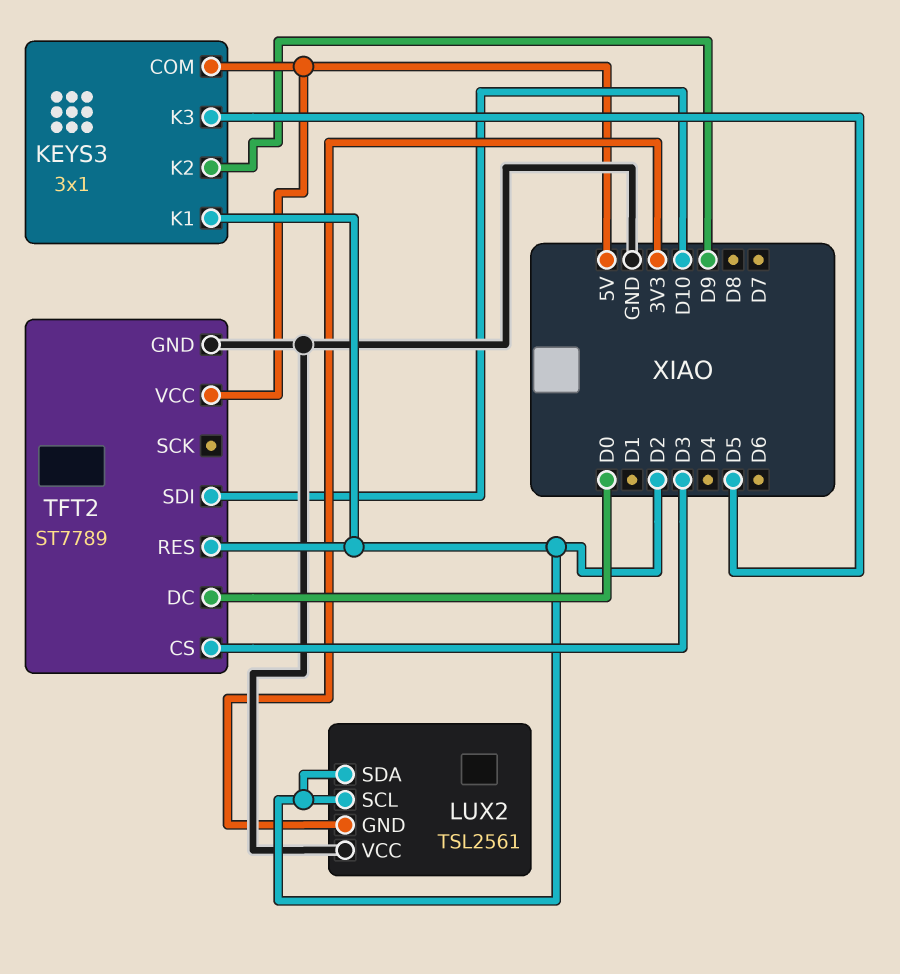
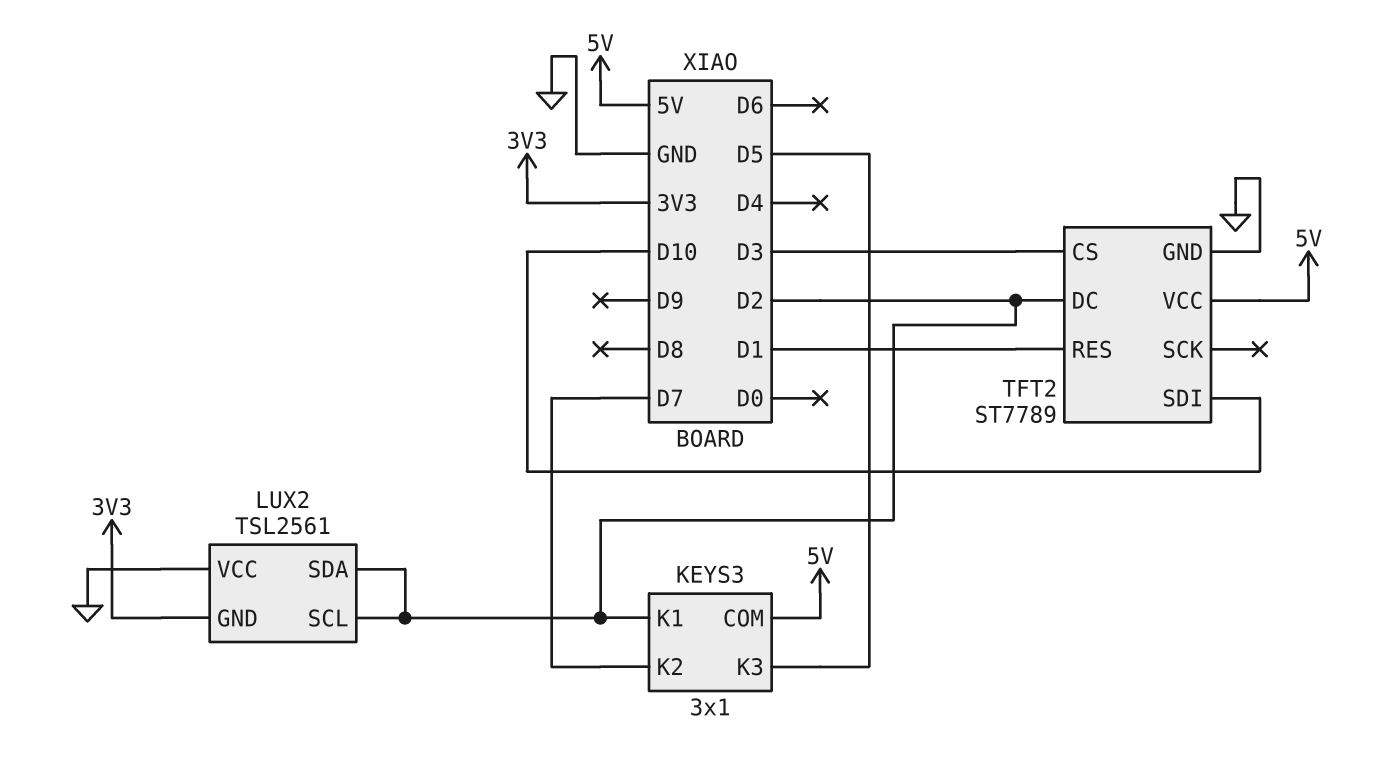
KEYS3 pin K2: D9 -> D7
TFT2 pin DC: D0 -> D2
TFT2 pin RES: D2 -> D1

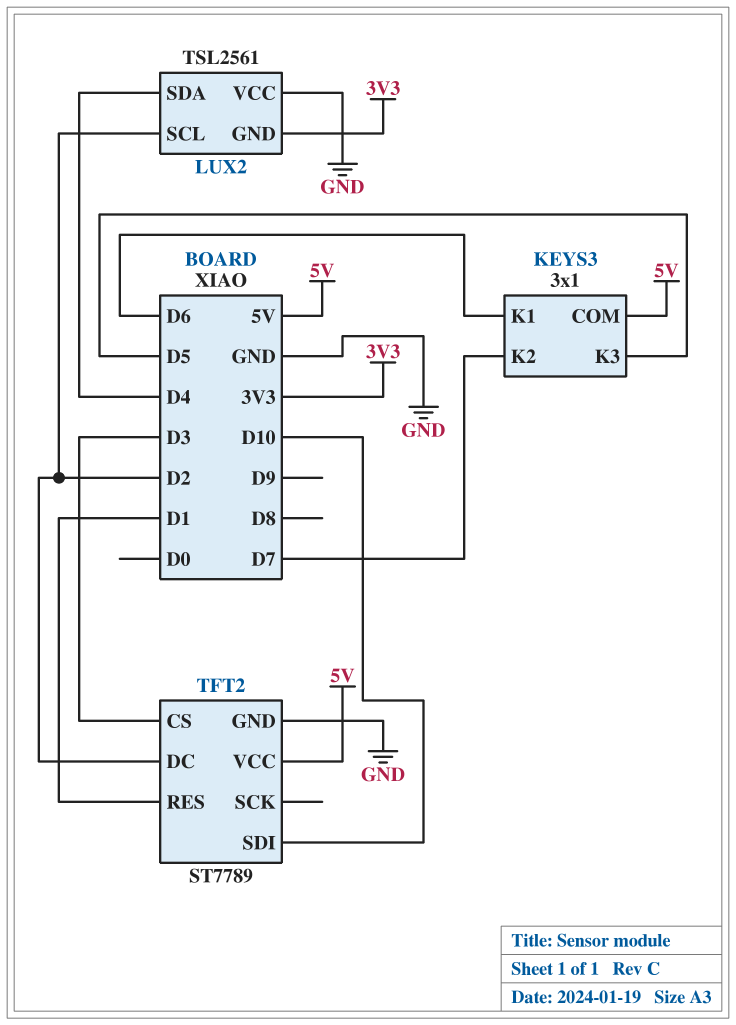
KEYS3 pin K1: D2 -> D6
LUX2 pin SDA: D2 -> D4

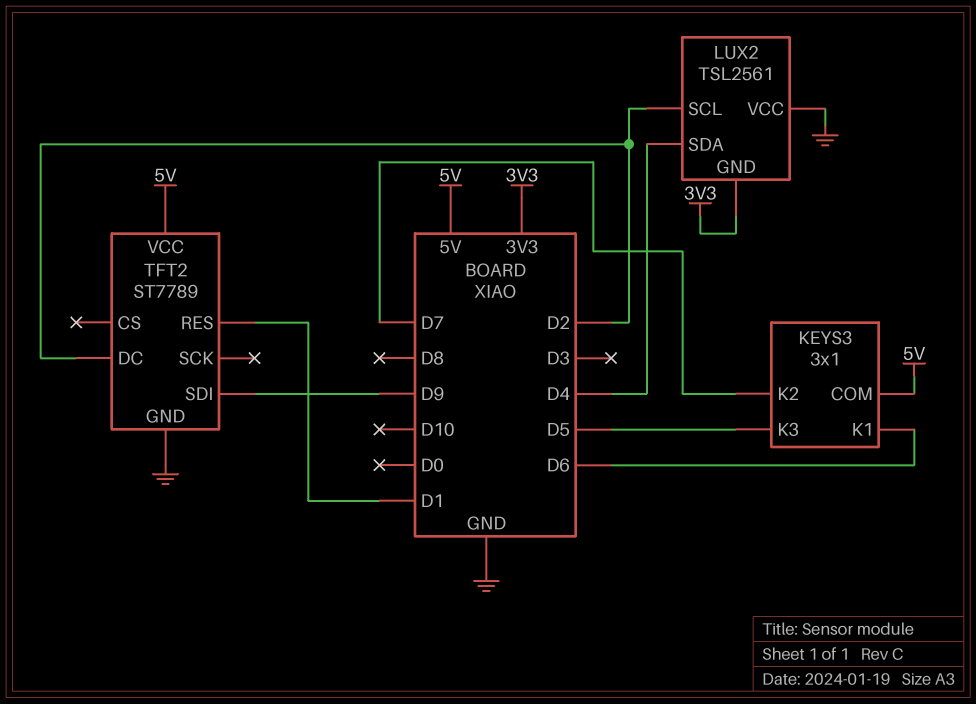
TFT2 pin CS: D3 -> none
TFT2 pin SDI: D10 -> D9

